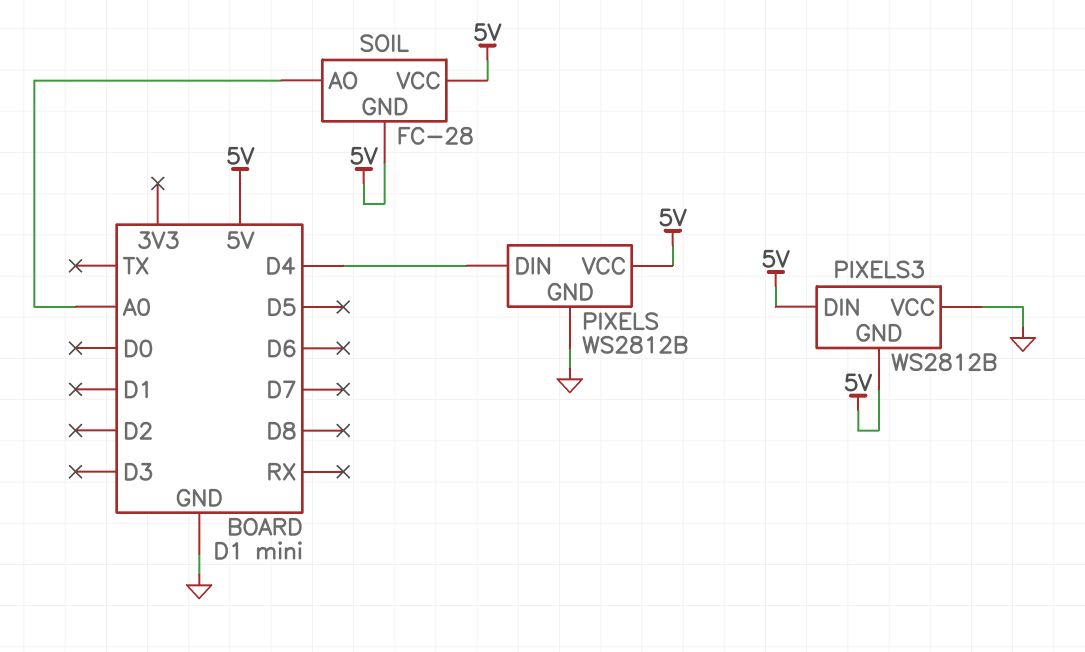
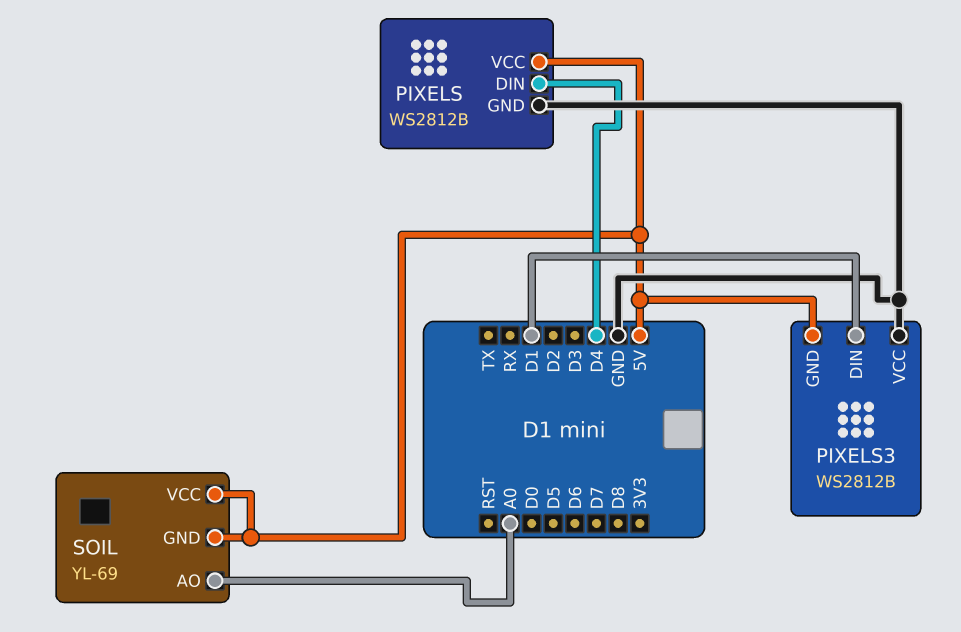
PIXELS3 pin DIN: 5V -> D1
SOIL: FC-28 -> YL-69

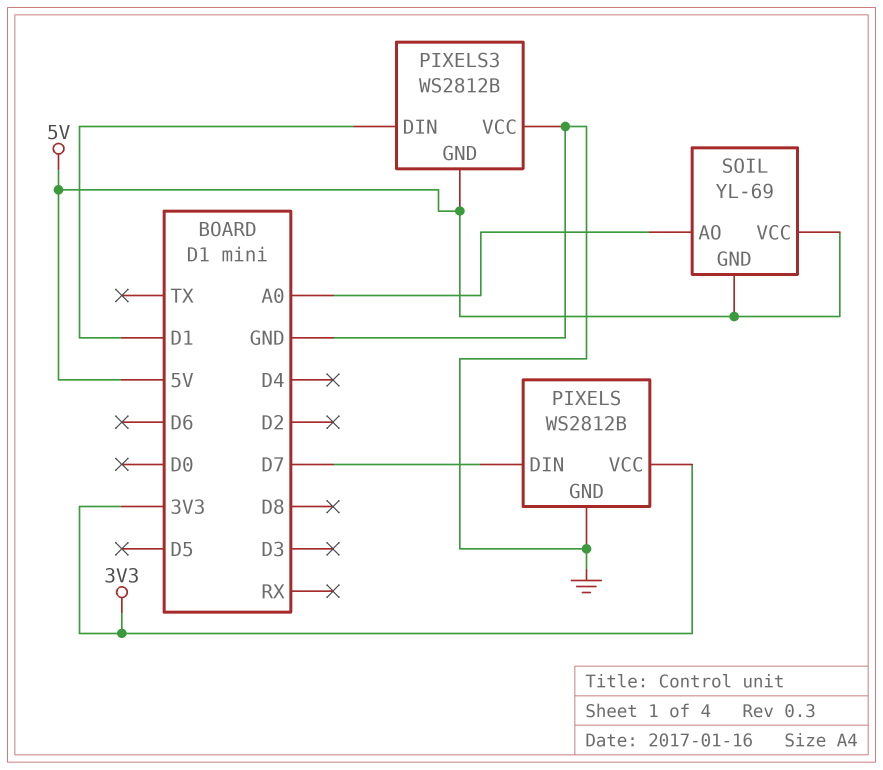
PIXELS pin DIN: D4 -> D7
PIXELS pin VCC: 5V -> 3V3

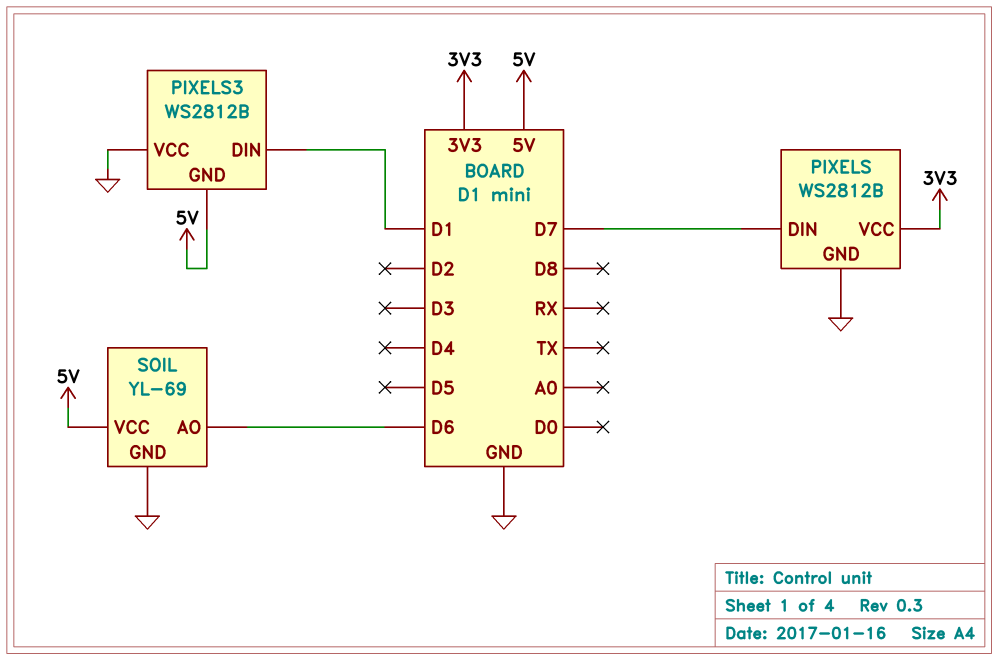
SOIL pin AO: A0 -> D6
SOIL pin GND: 5V -> GND

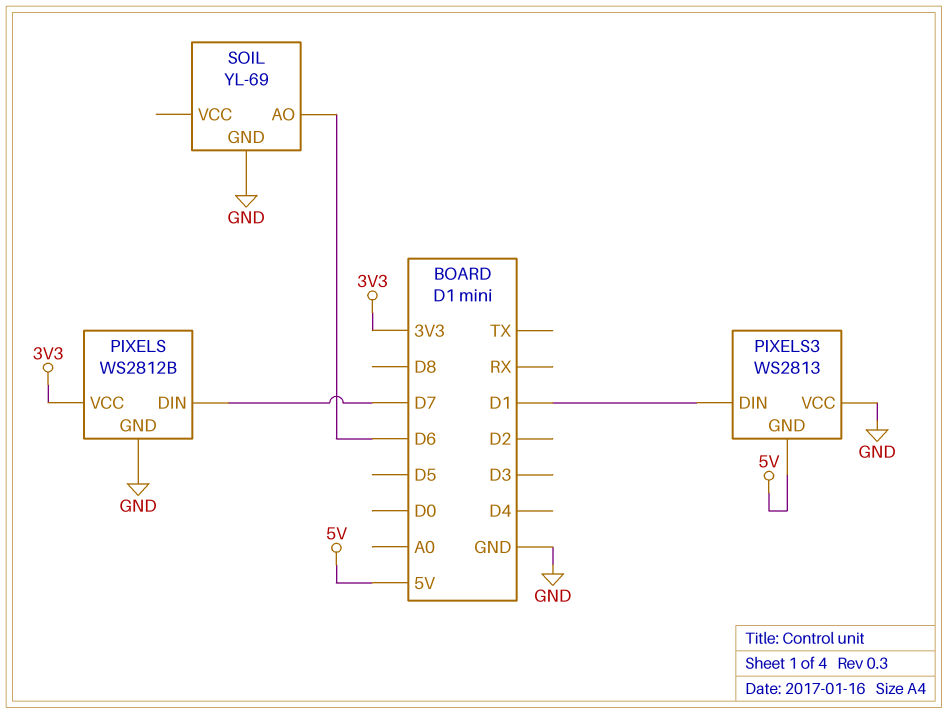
PIXELS3: WS2812B -> WS2813
SOIL pin VCC: 5V -> none

